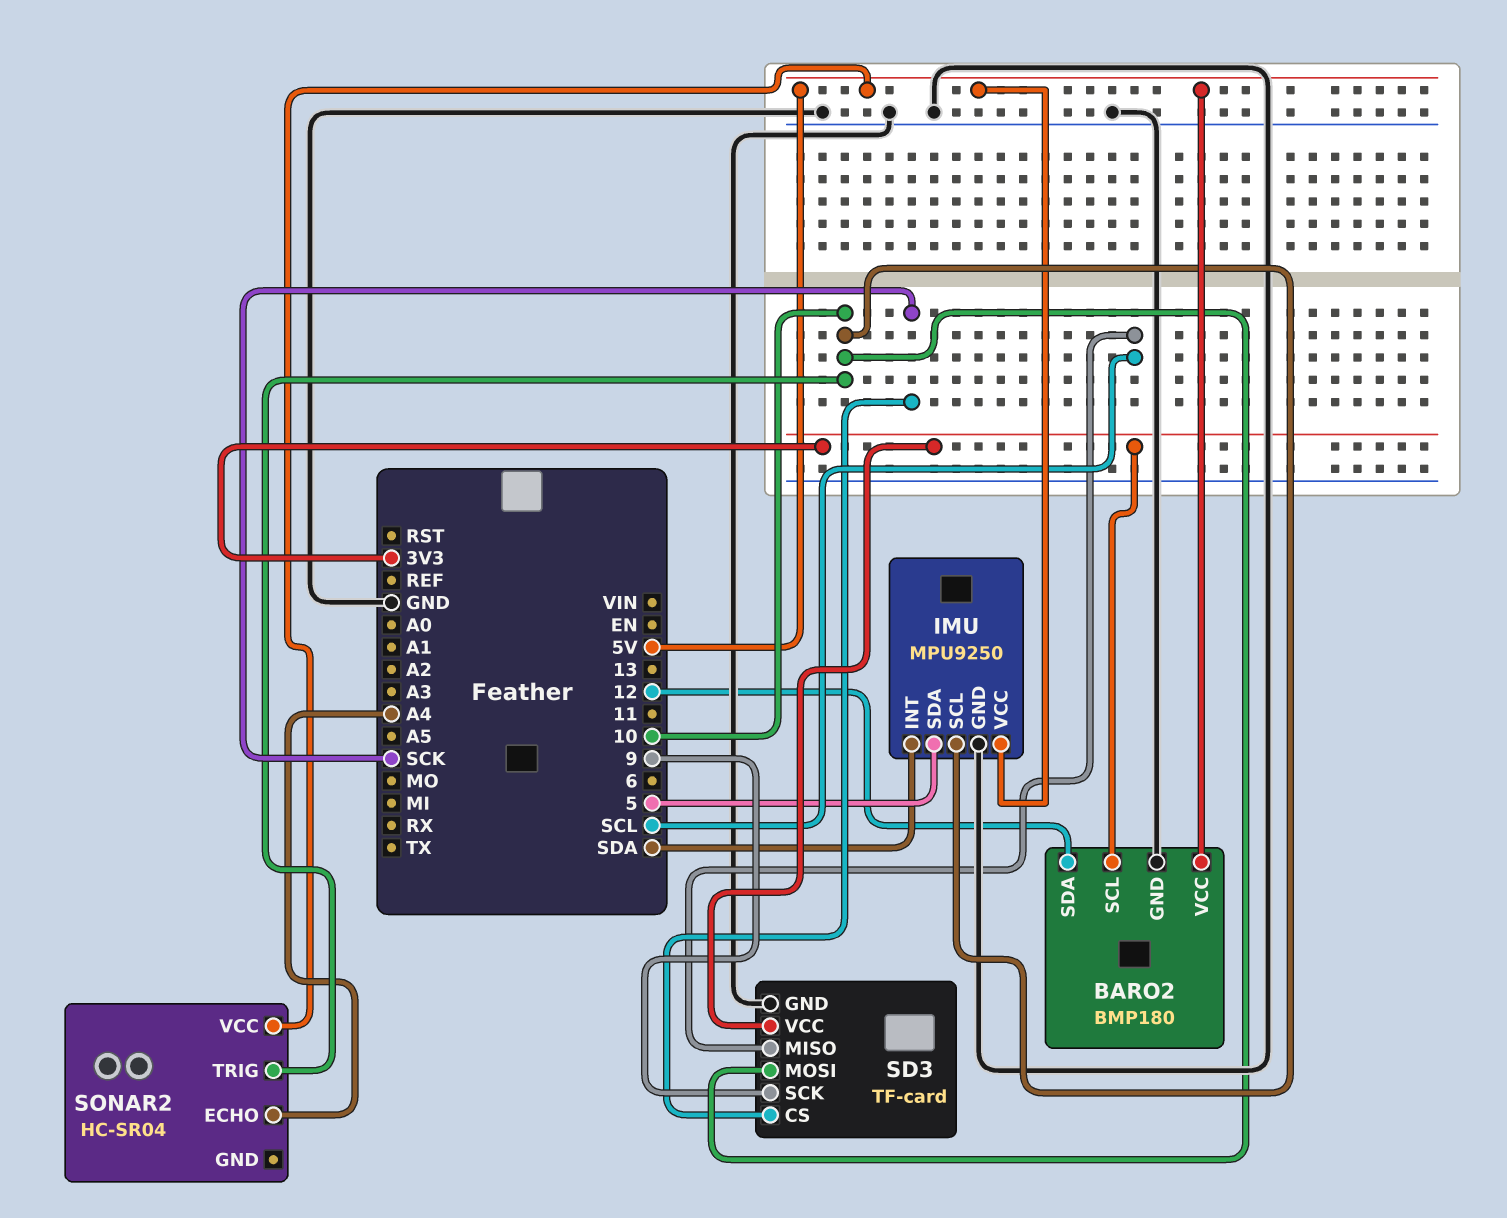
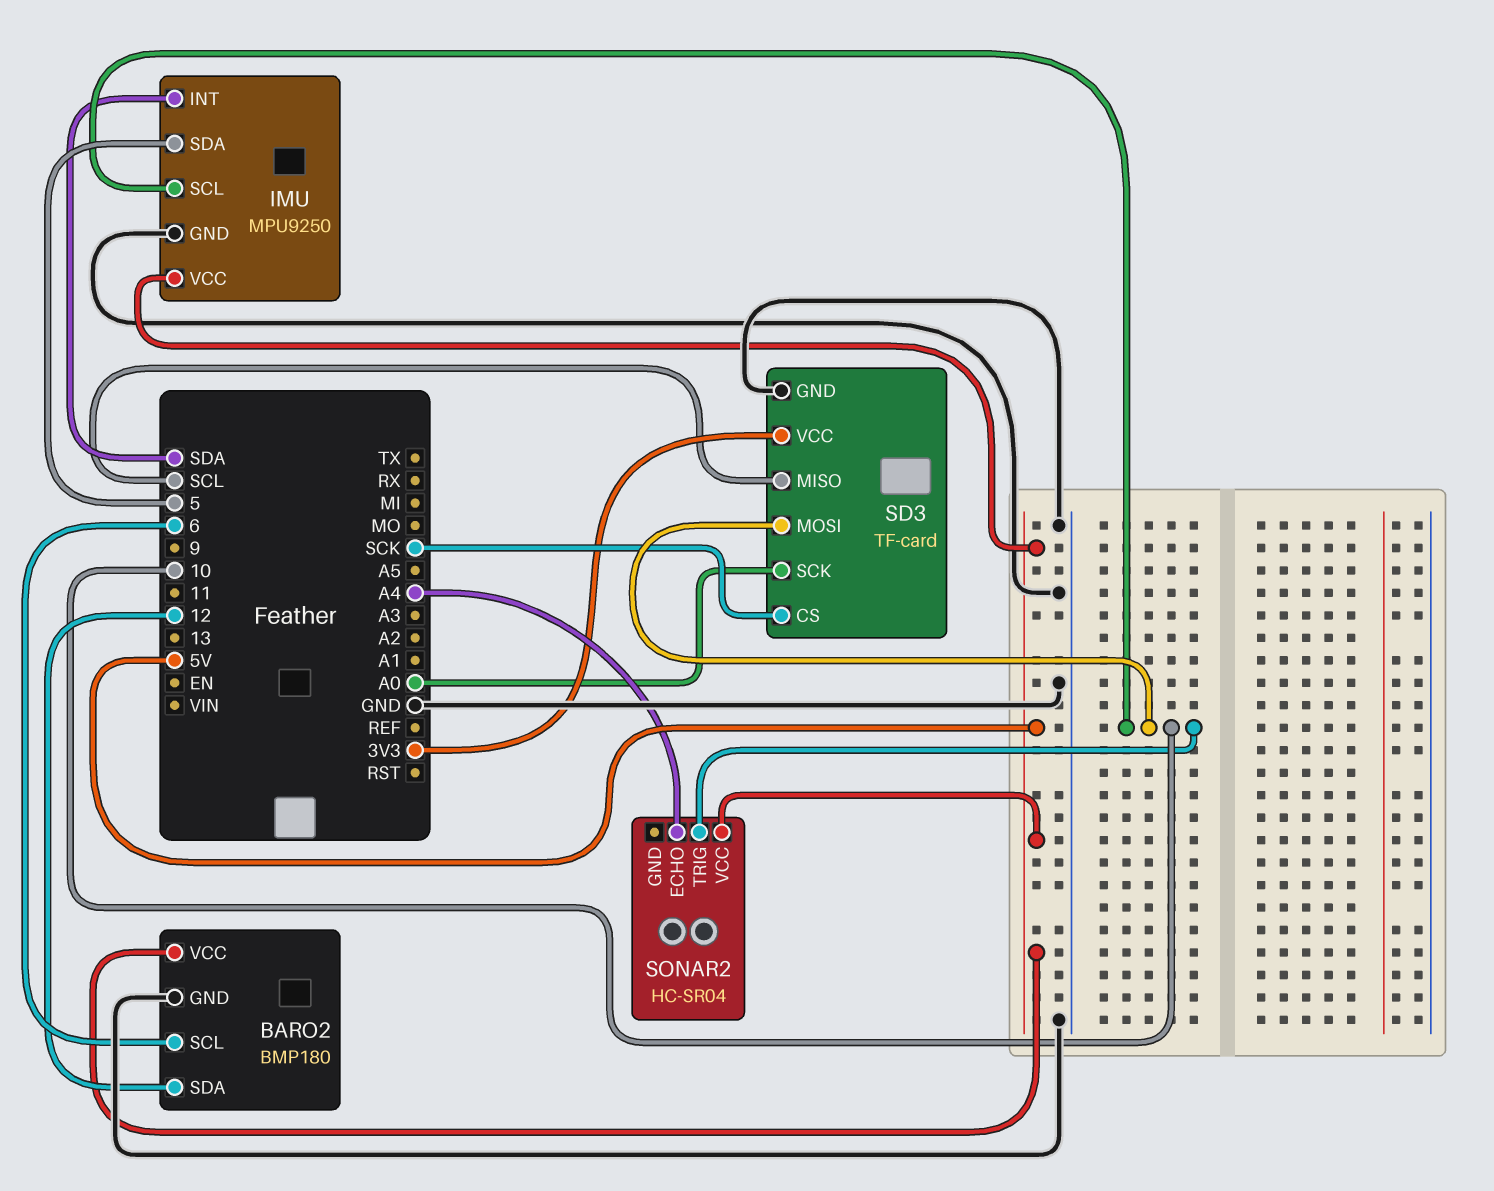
BARO2 pin SCL: 3V3 -> 6
SD3 pin SCK: 9 -> A0

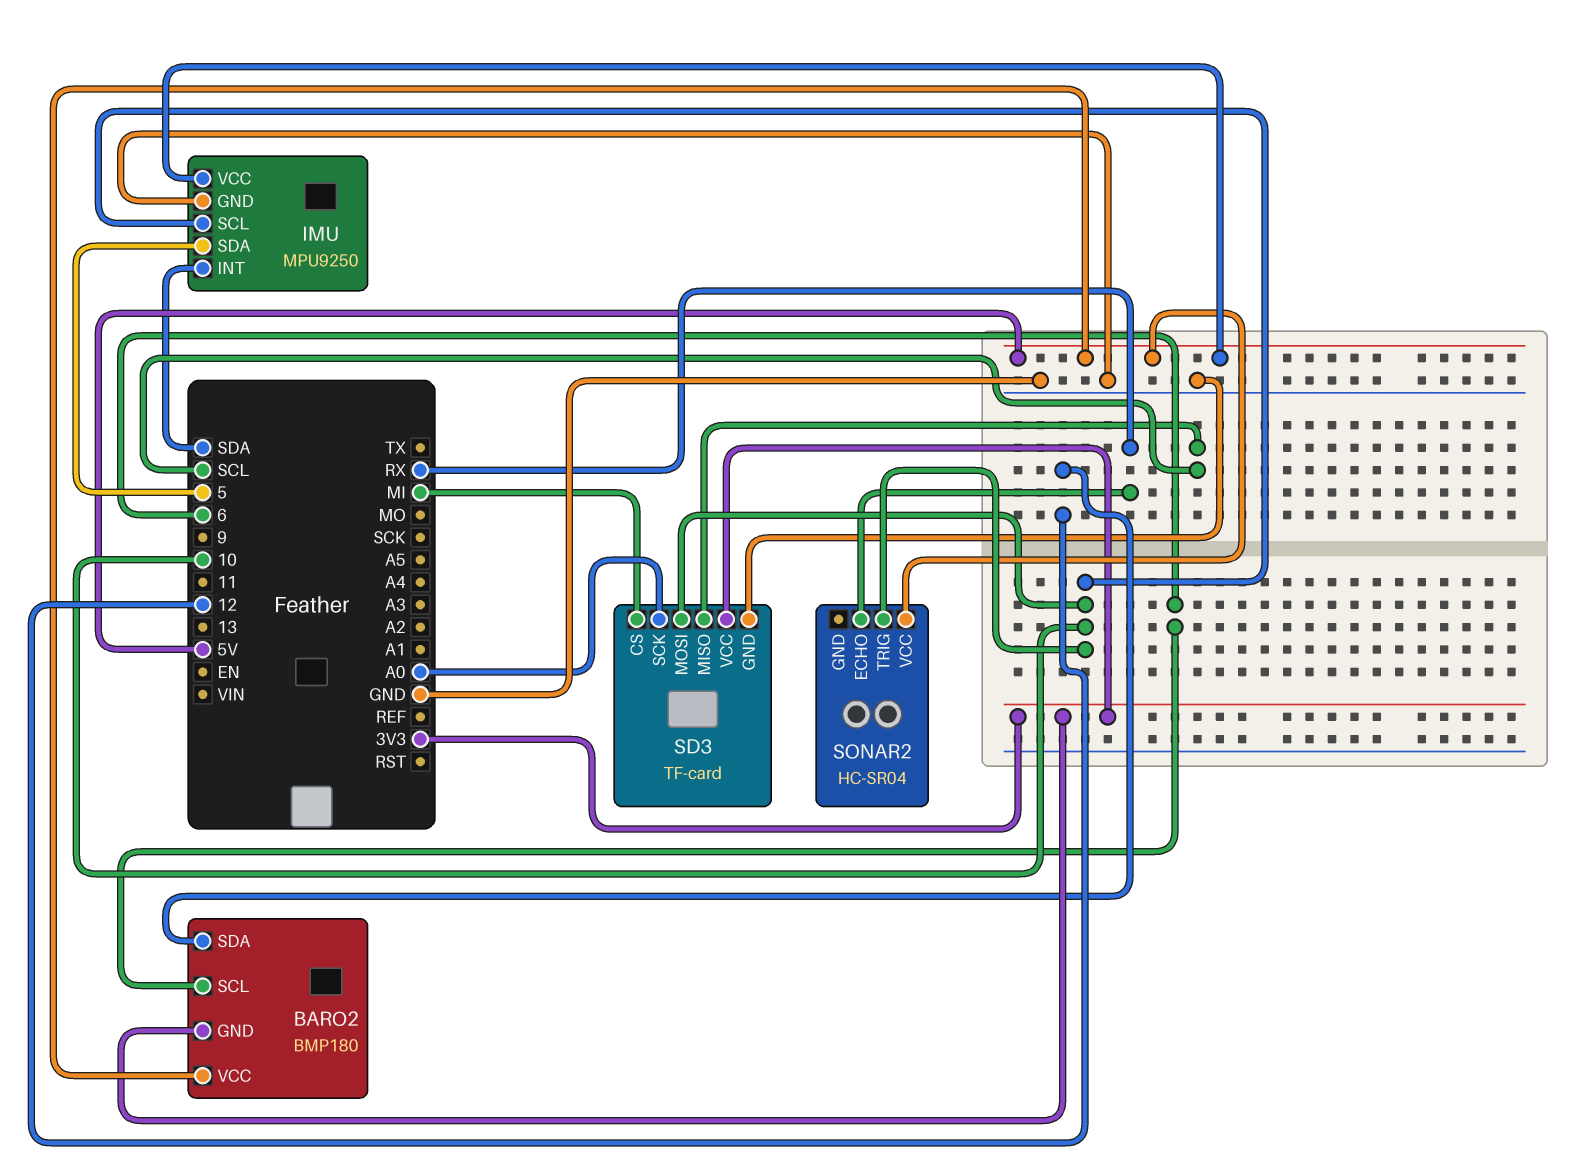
BARO2 pin GND: GND -> 3V3
SD3 pin CS: SCK -> MI
SONAR2 pin ECHO: A4 -> RX

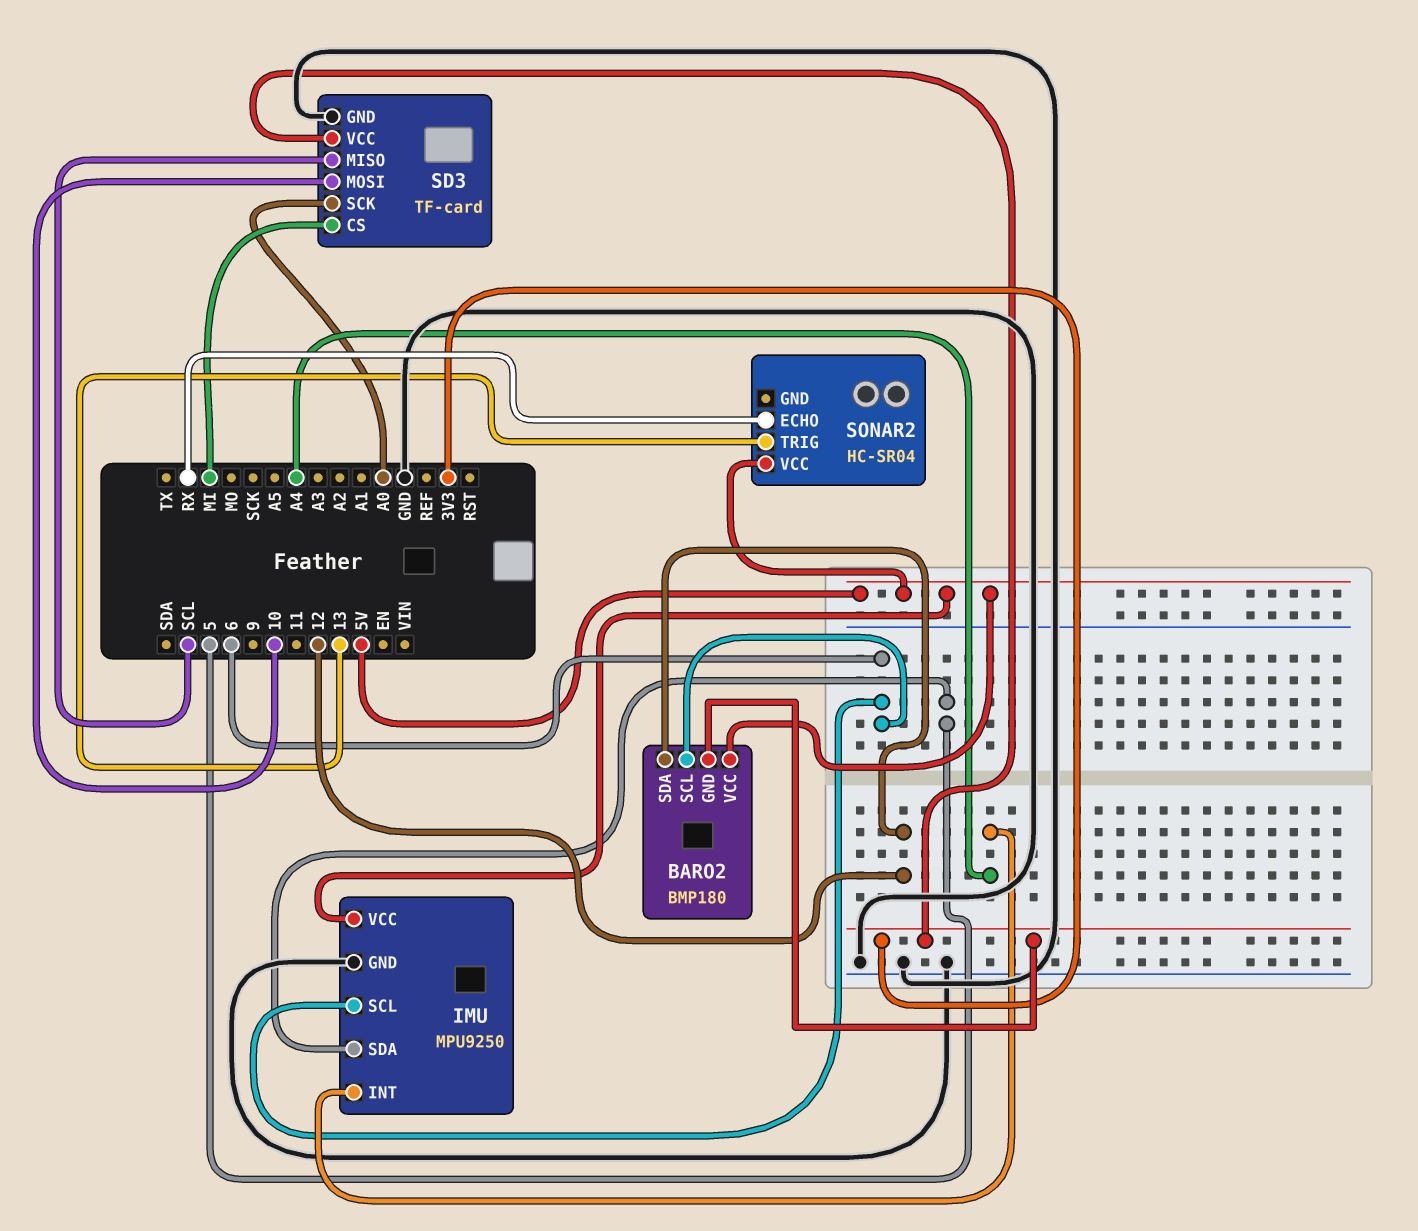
IMU pin INT: SDA -> A4
IMU pin SCL: 10 -> 6
SONAR2 pin TRIG: 10 -> 13

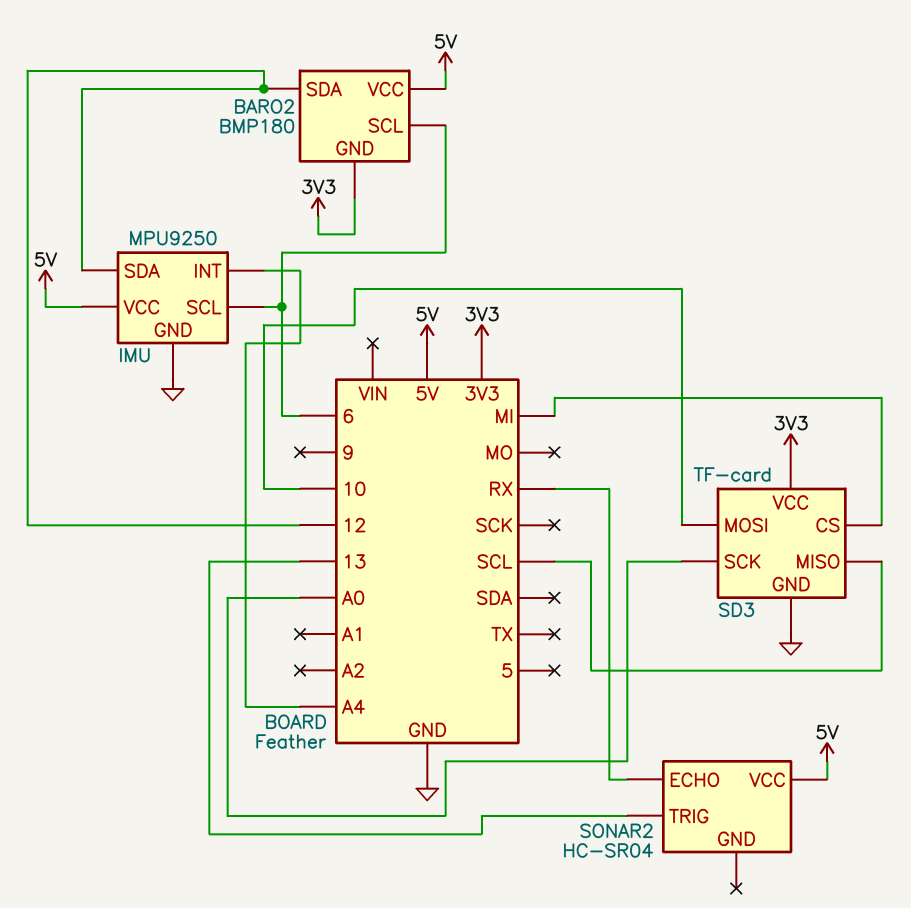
IMU pin SDA: 5 -> 12

